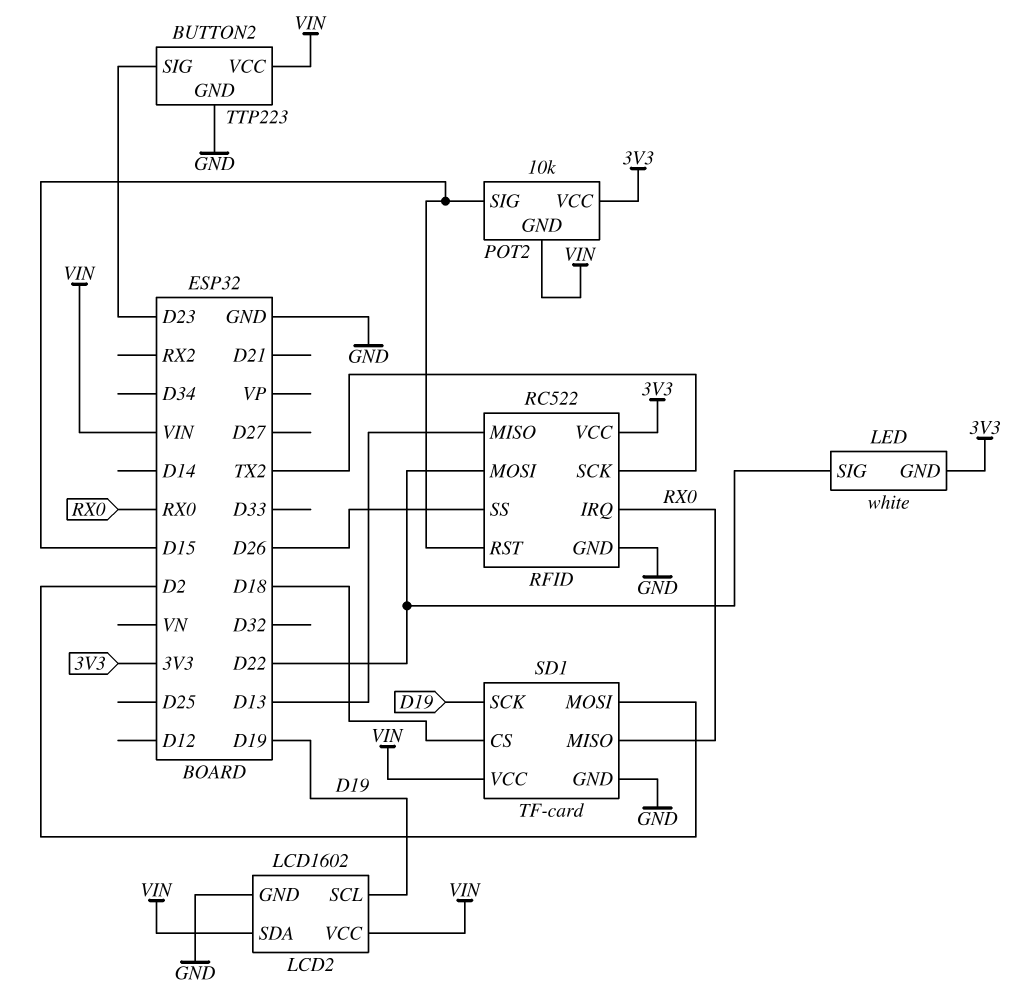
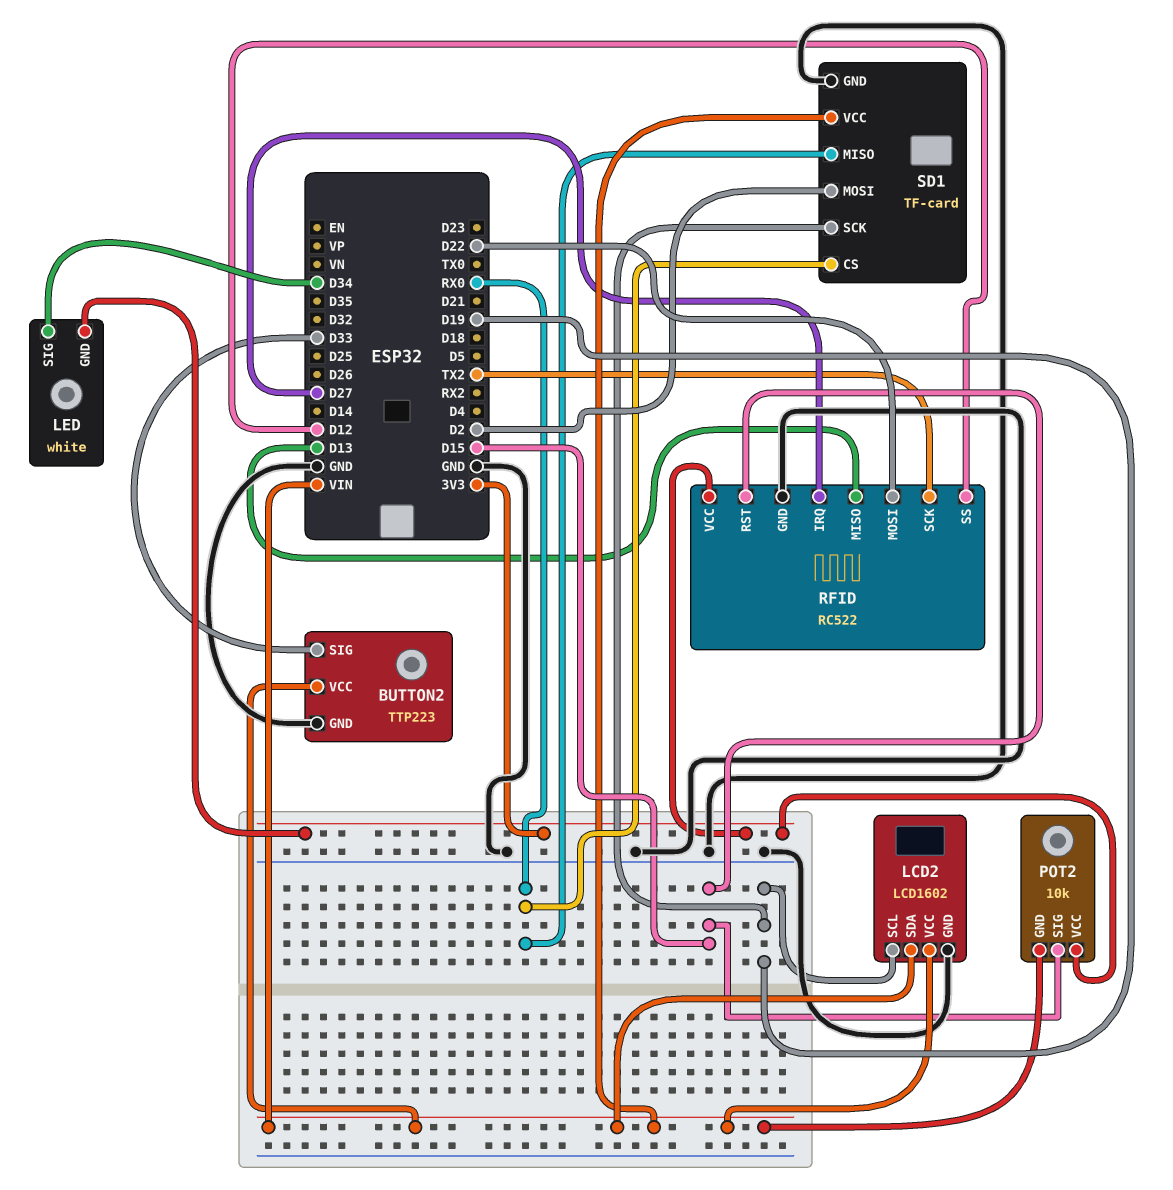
BUTTON2 pin SIG: D23 -> D33
LED pin SIG: D22 -> D34
RFID pin IRQ: RX0 -> D27
RFID pin SS: D26 -> D12
SD1 pin CS: D18 -> RX0

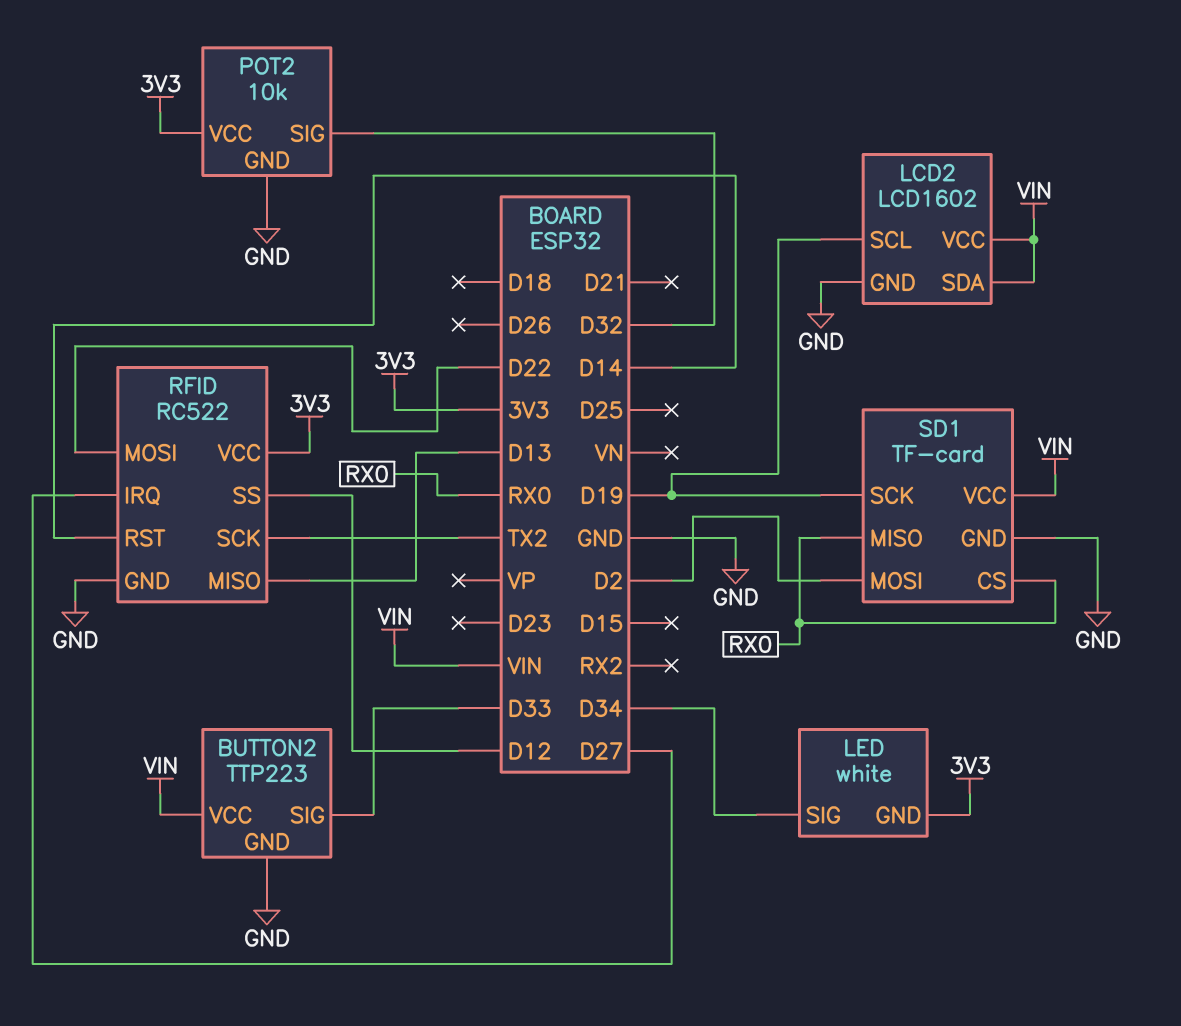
POT2 pin GND: VIN -> GND
POT2 pin SIG: D15 -> D32
RFID pin RST: D15 -> D14

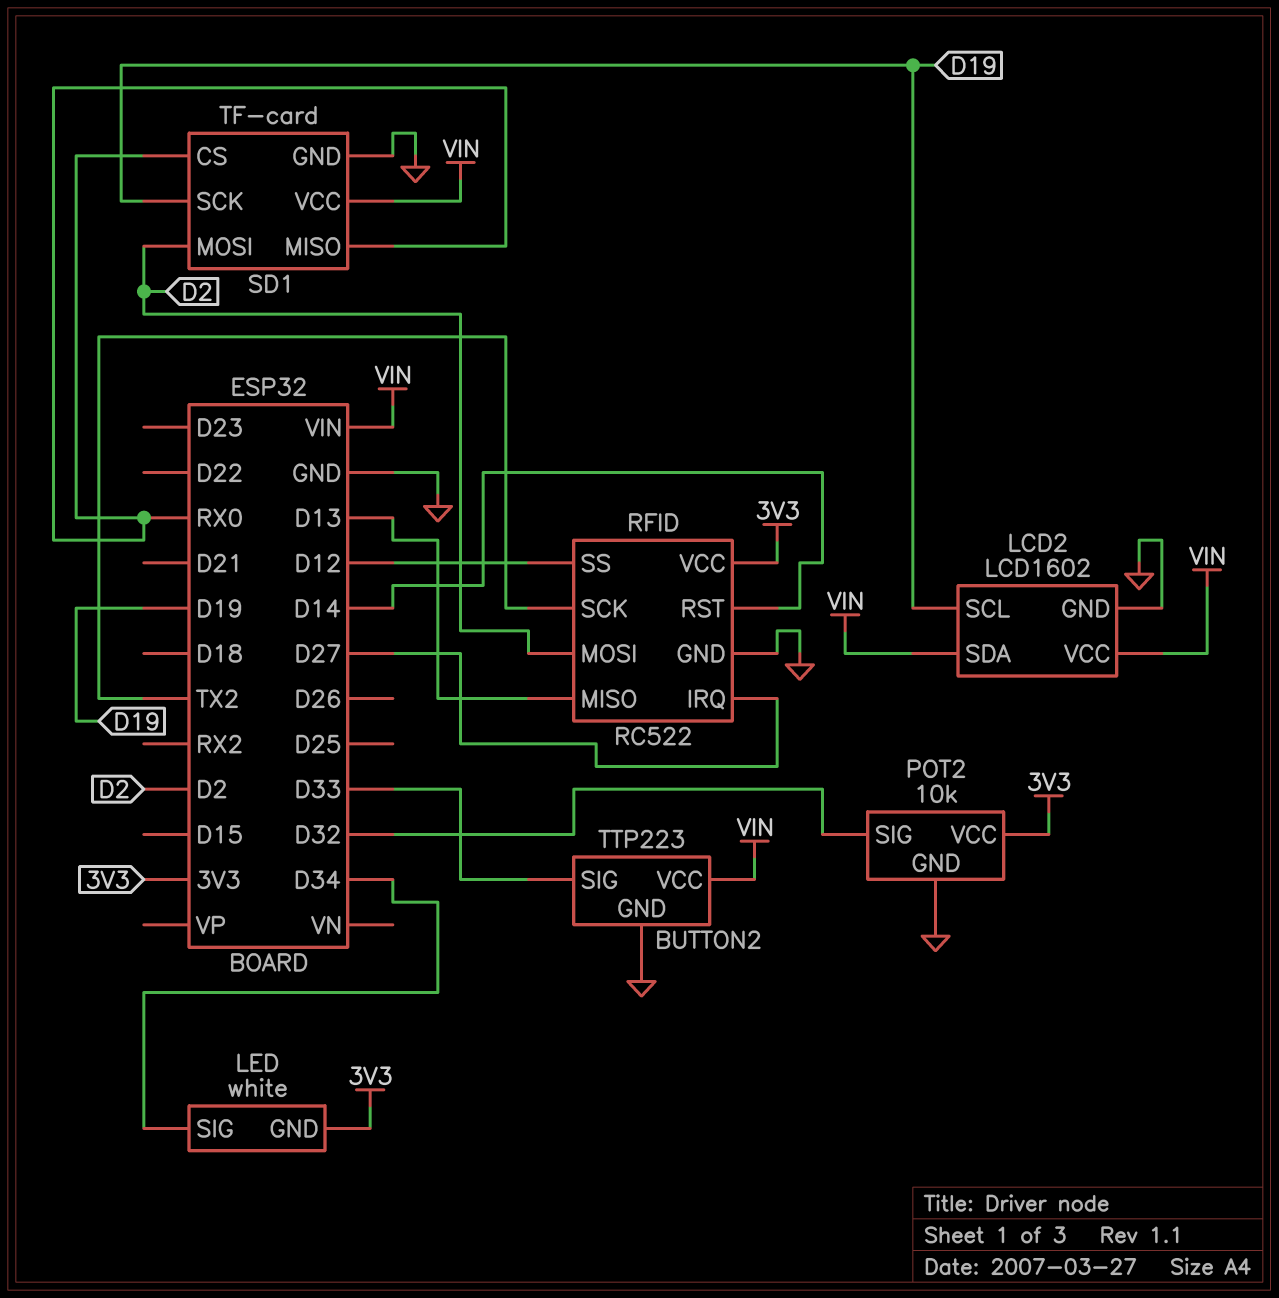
RFID pin MOSI: D22 -> D2

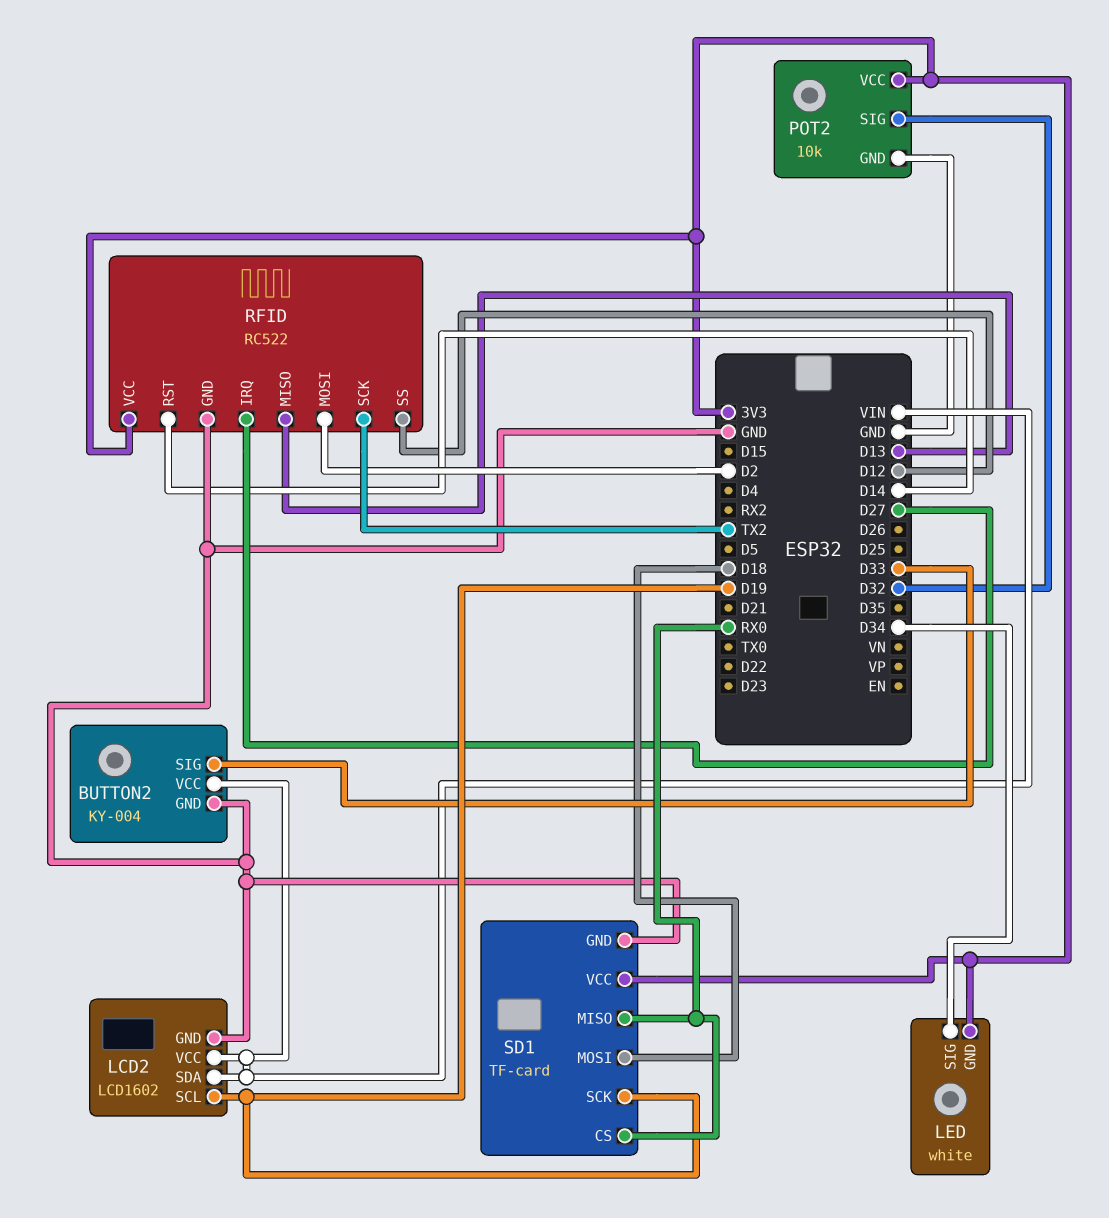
BUTTON2: TTP223 -> KY-004
SD1 pin MOSI: D2 -> D18
SD1 pin VCC: VIN -> 3V3

